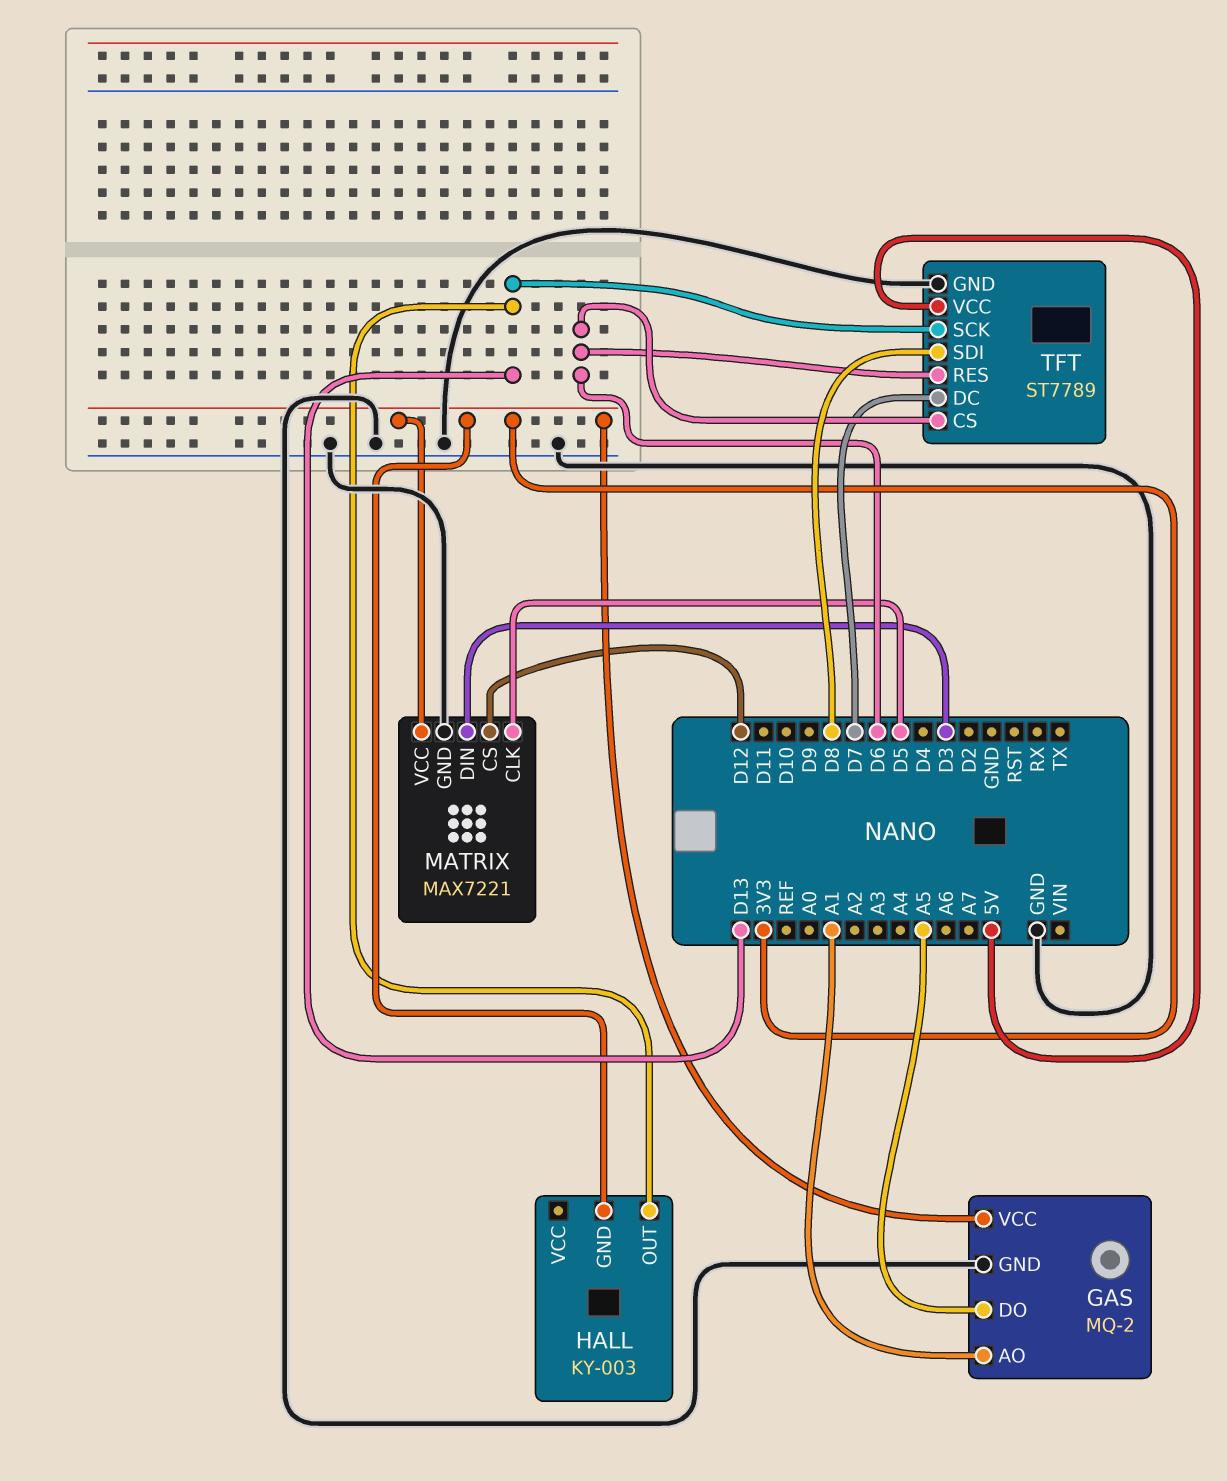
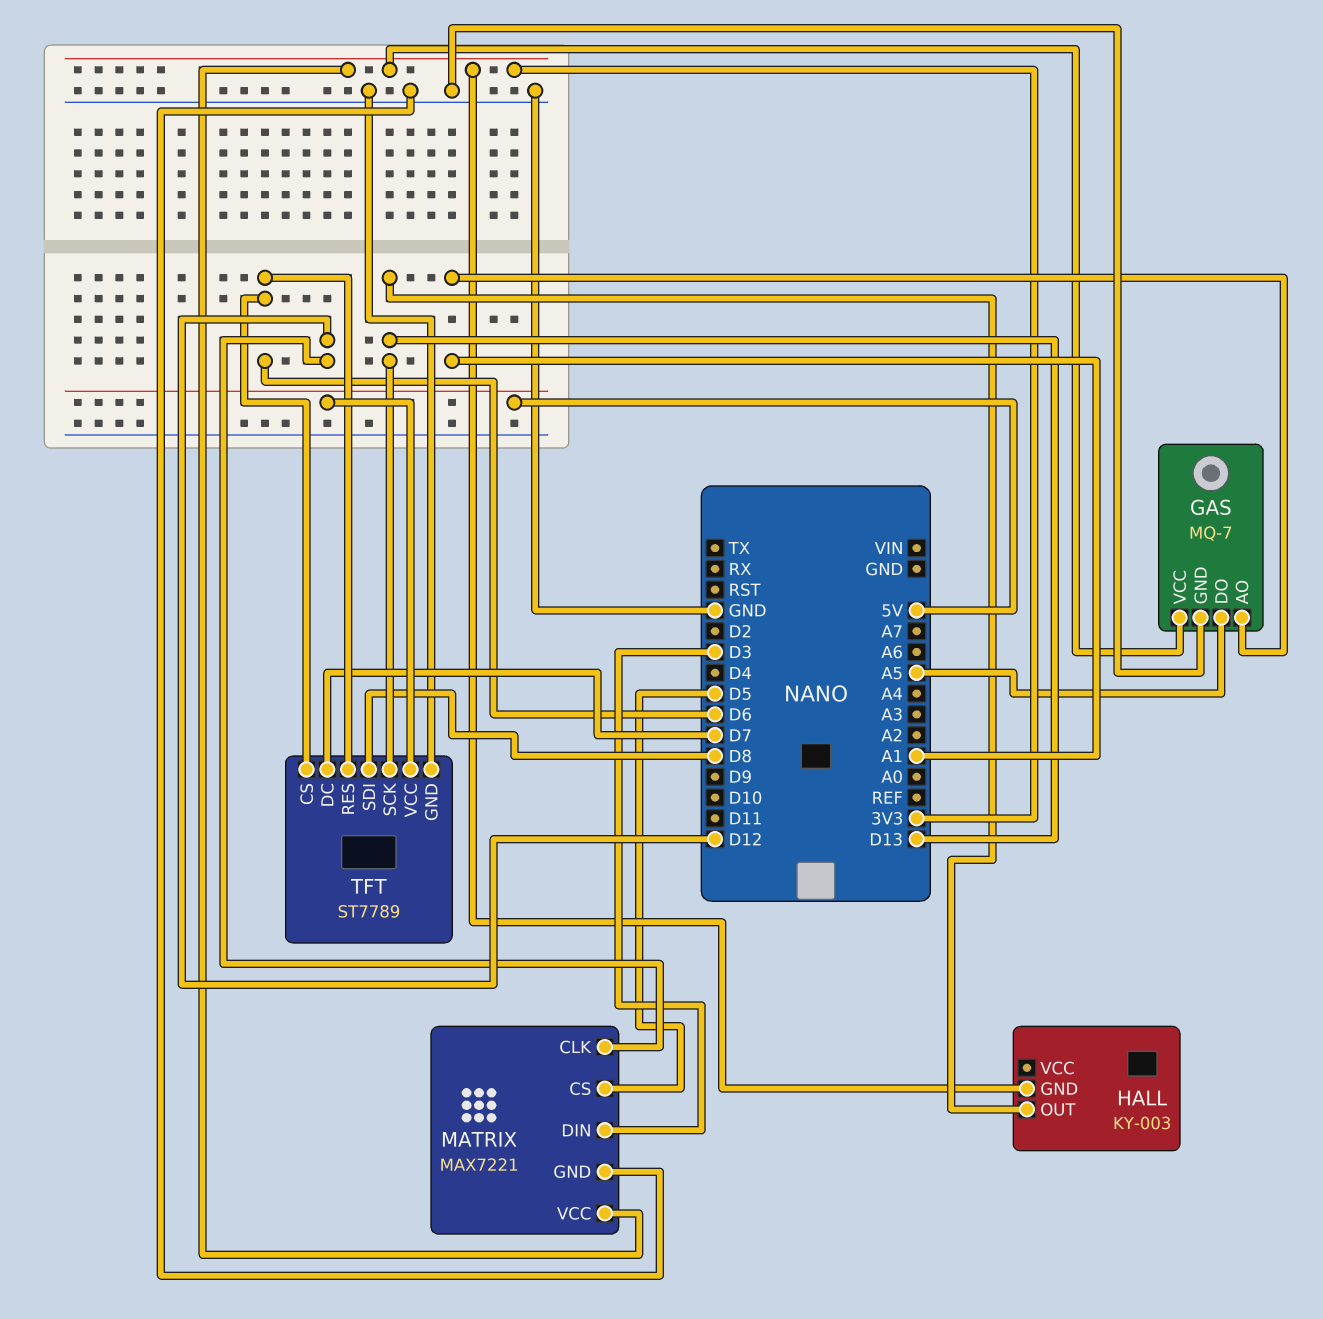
GAS: MQ-2 -> MQ-7
MATRIX pin CLK: D5 -> D12
MATRIX pin CS: D12 -> D5

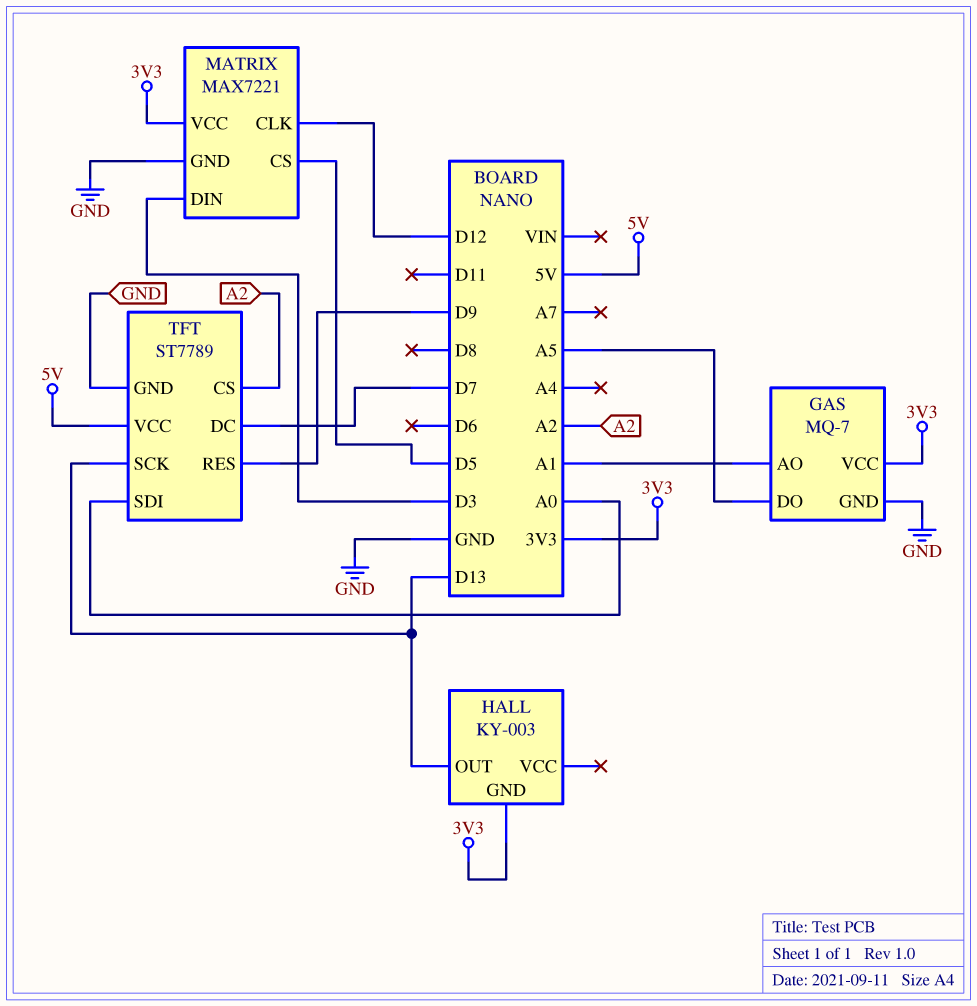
TFT pin CS: D6 -> A2
TFT pin RES: D6 -> D9
TFT pin SDI: D8 -> A0

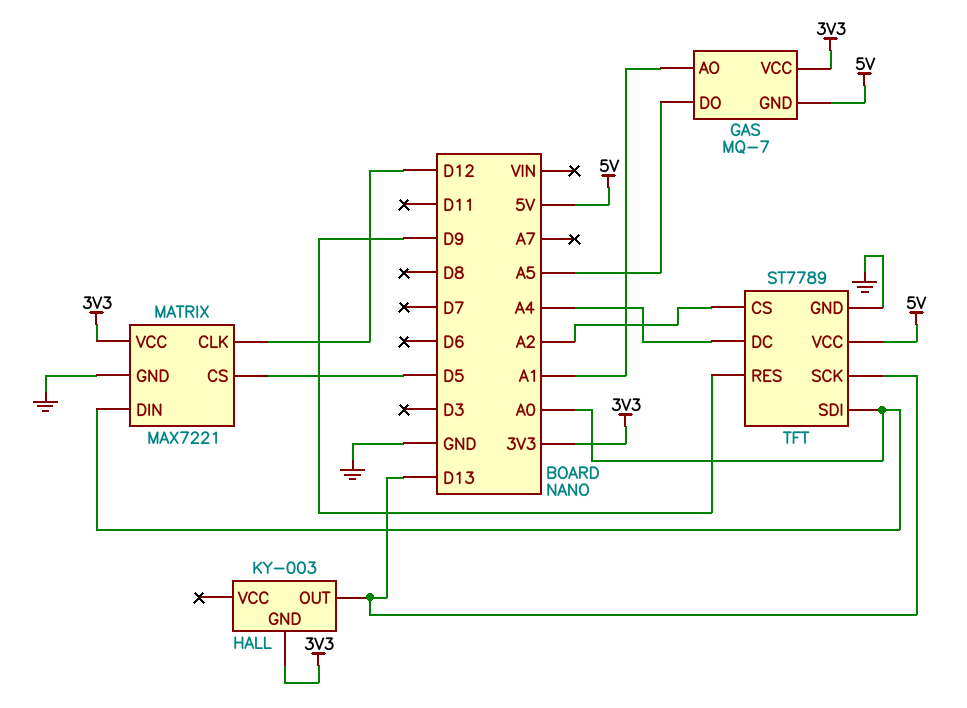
GAS pin GND: GND -> 5V
MATRIX pin DIN: D3 -> A0
TFT pin DC: D7 -> A4

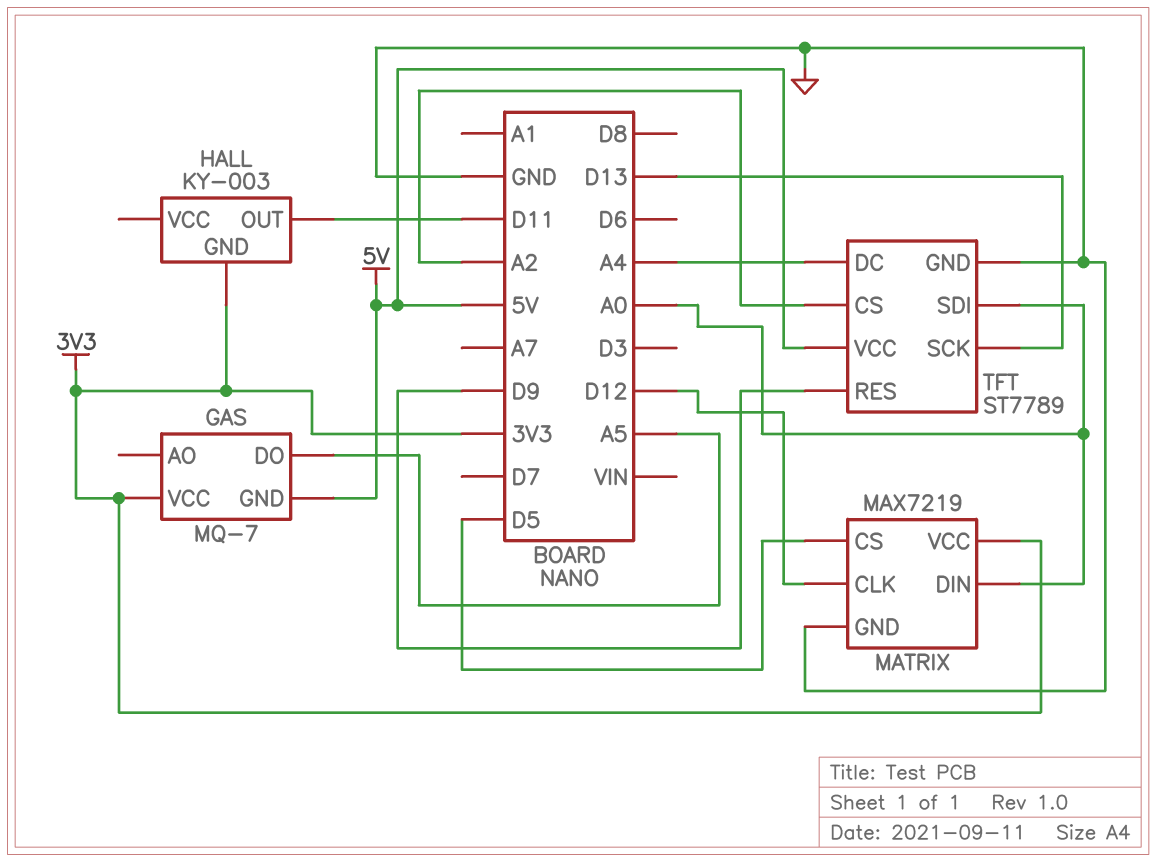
GAS pin AO: A1 -> none
HALL pin OUT: D13 -> D11
MATRIX: MAX7221 -> MAX7219

